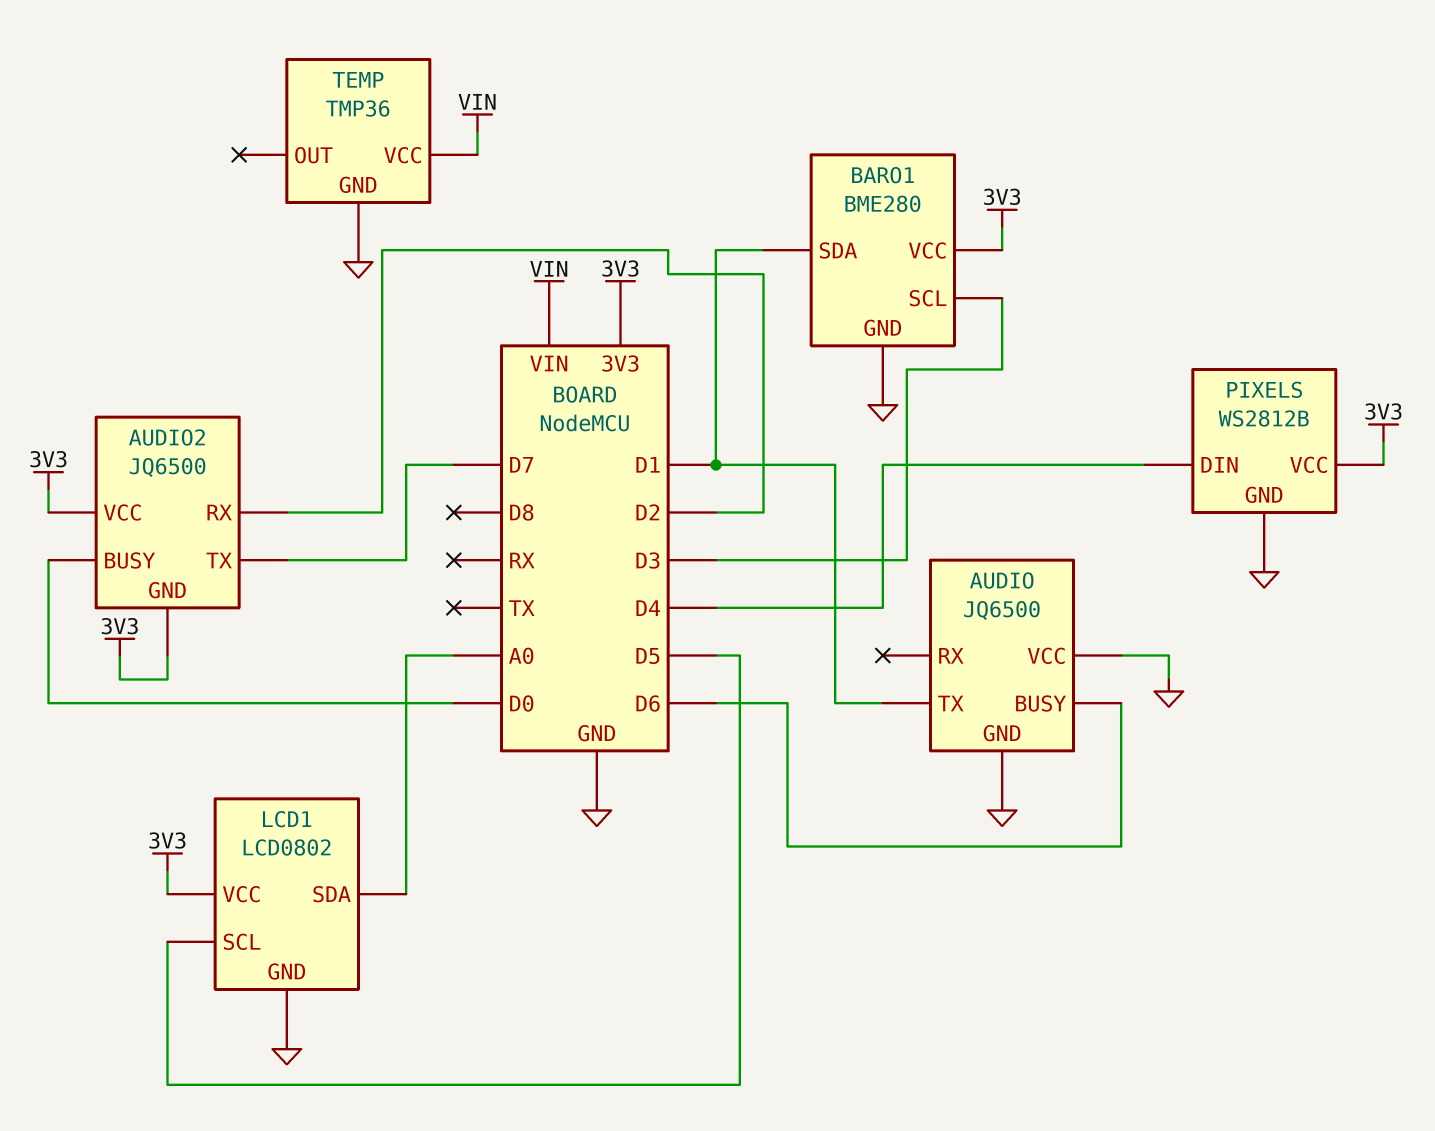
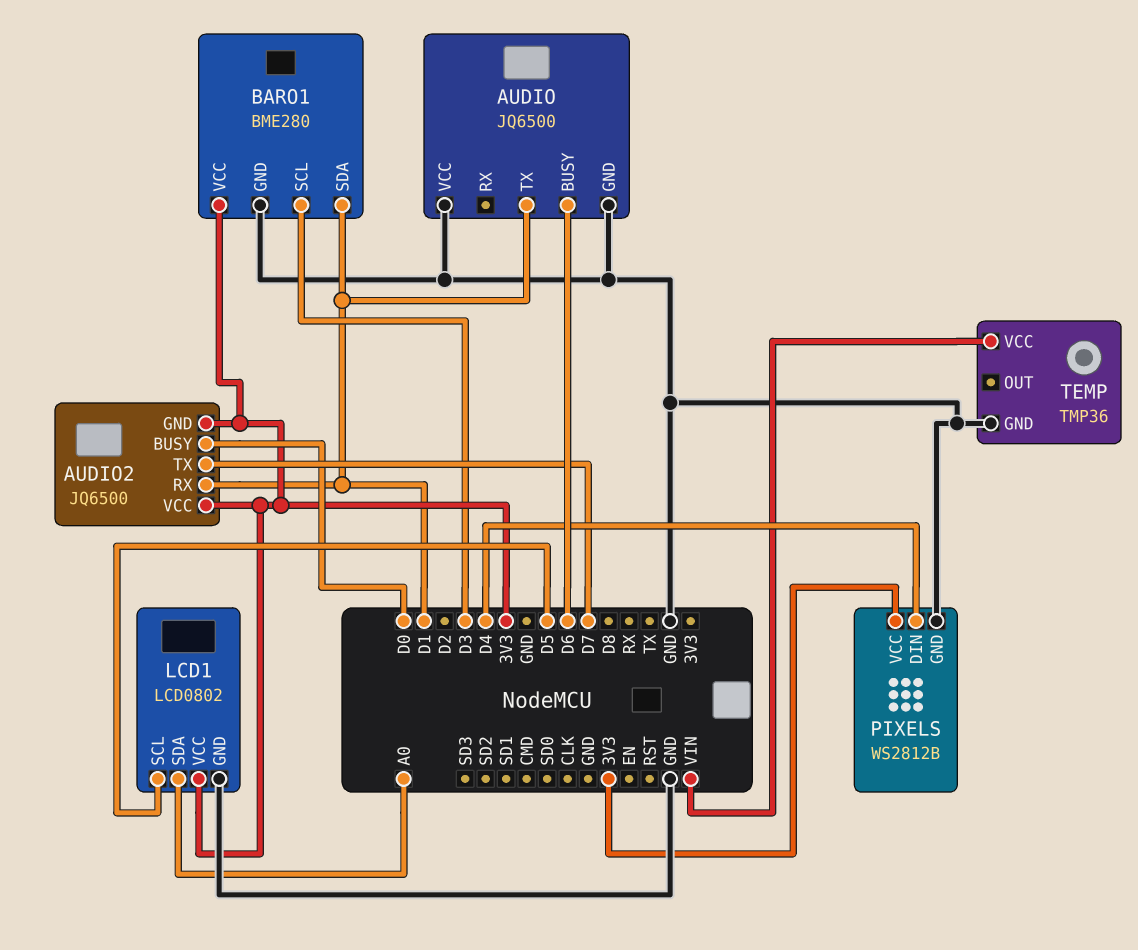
AUDIO2 pin RX: D2 -> D1

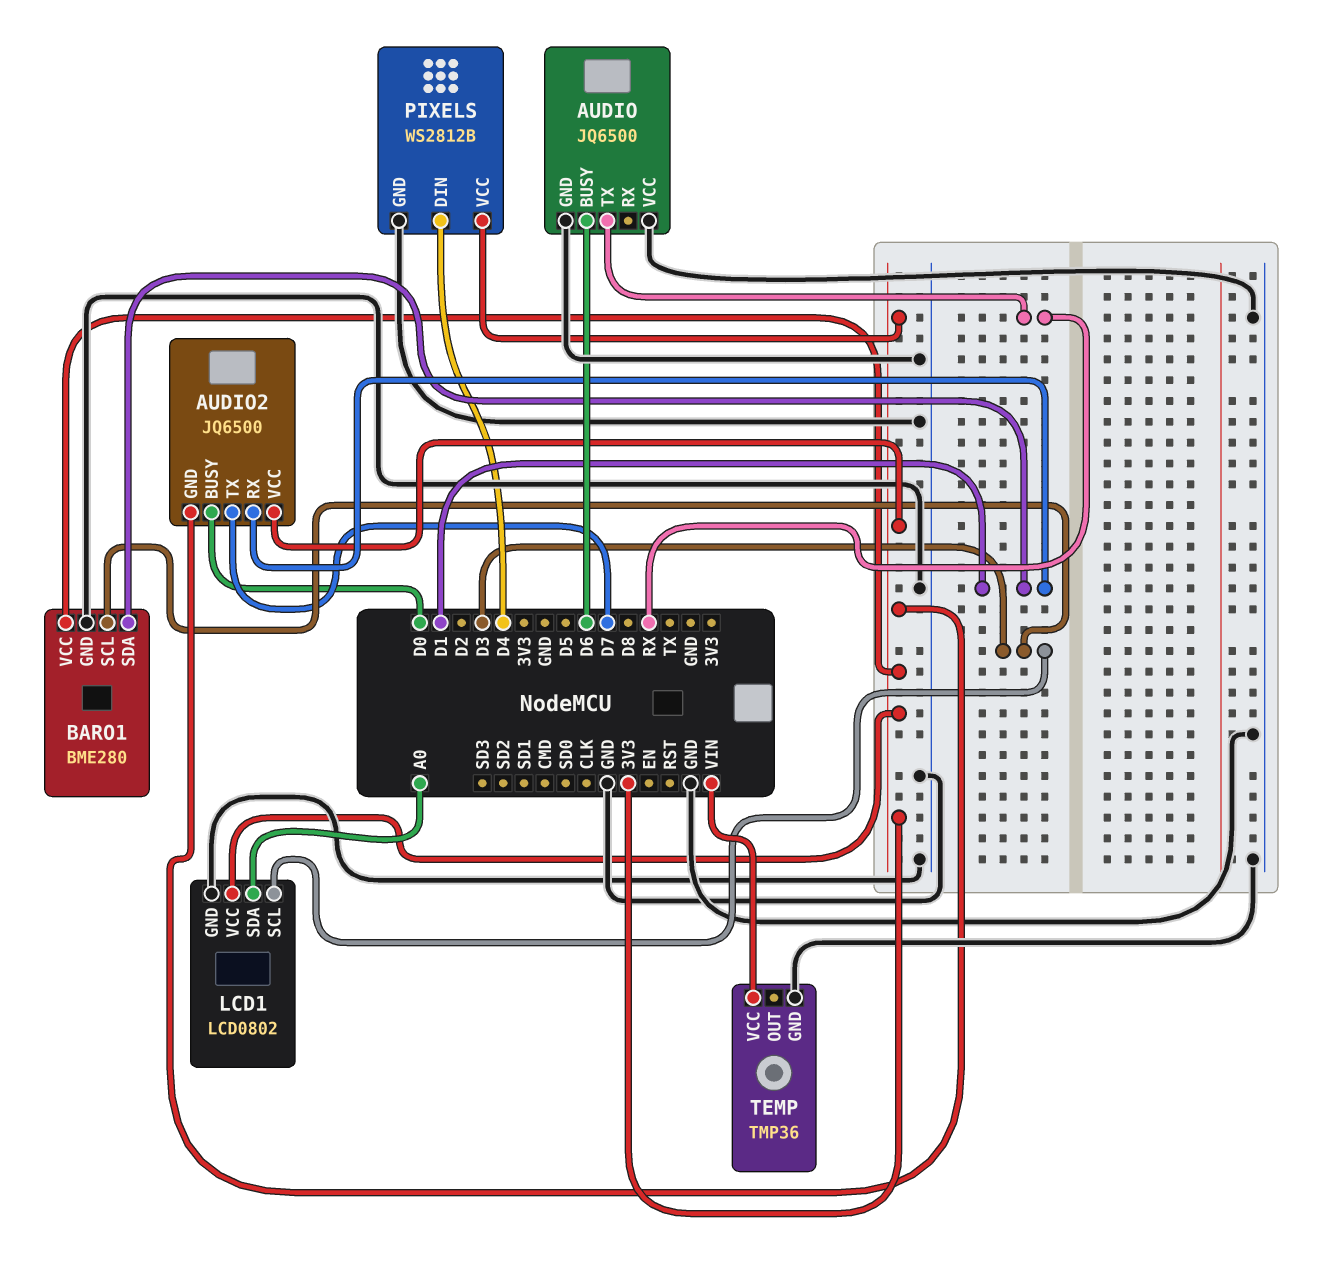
AUDIO pin TX: D1 -> RX
LCD1 pin SCL: D5 -> D3

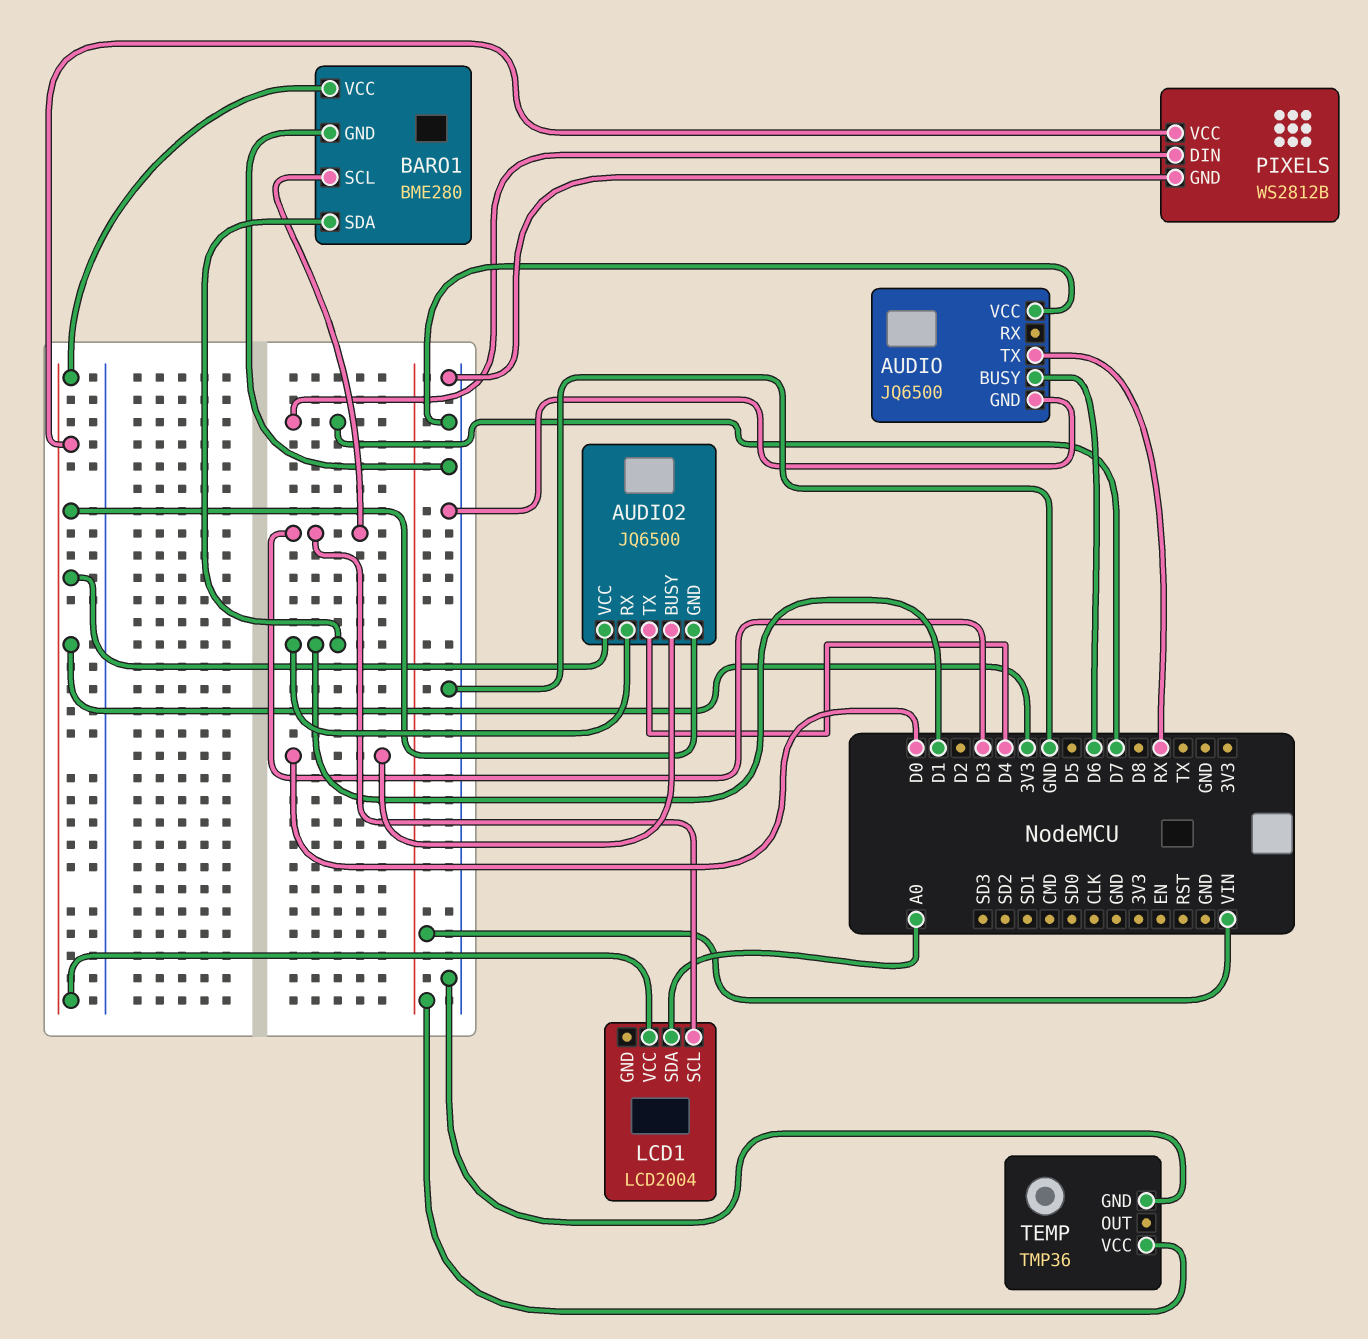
AUDIO2 pin TX: D7 -> D4
LCD1: LCD0802 -> LCD2004
LCD1 pin GND: GND -> none
PIXELS pin DIN: D4 -> D7

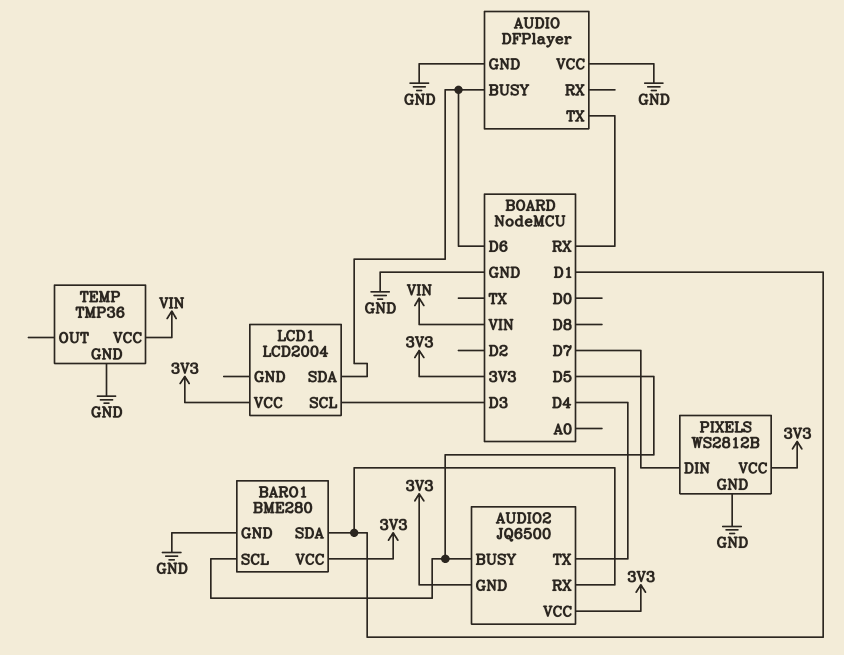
AUDIO: JQ6500 -> DFPlayer
AUDIO2 pin BUSY: D0 -> D5
BARO1 pin SCL: D3 -> D5
LCD1 pin SDA: A0 -> D6

